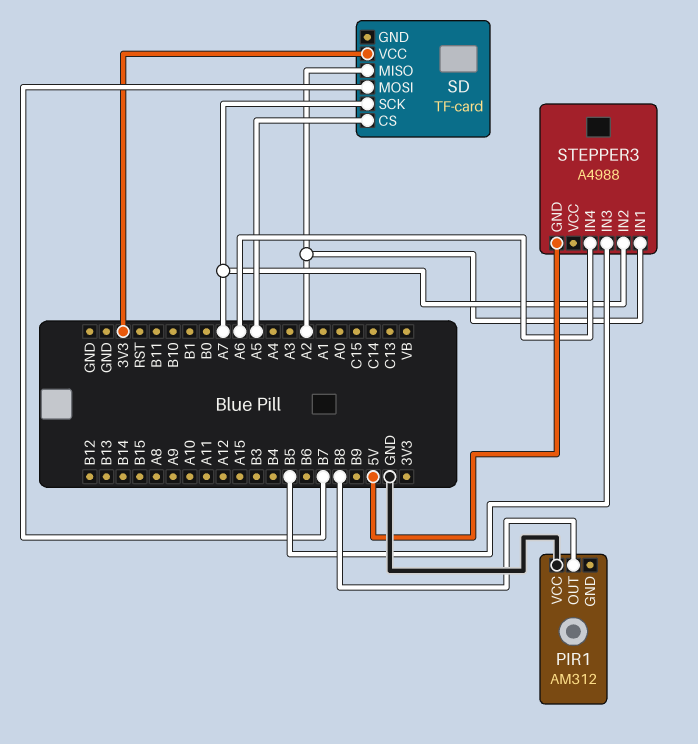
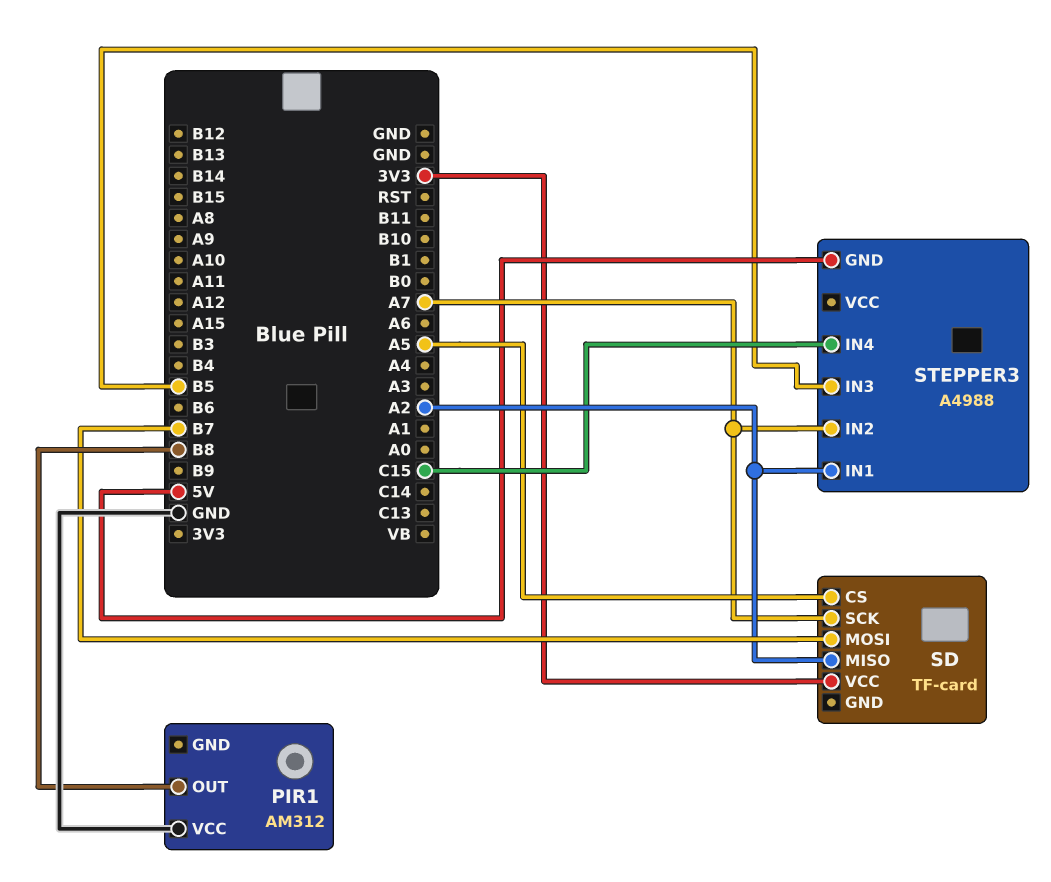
STEPPER3 pin IN4: A6 -> C15

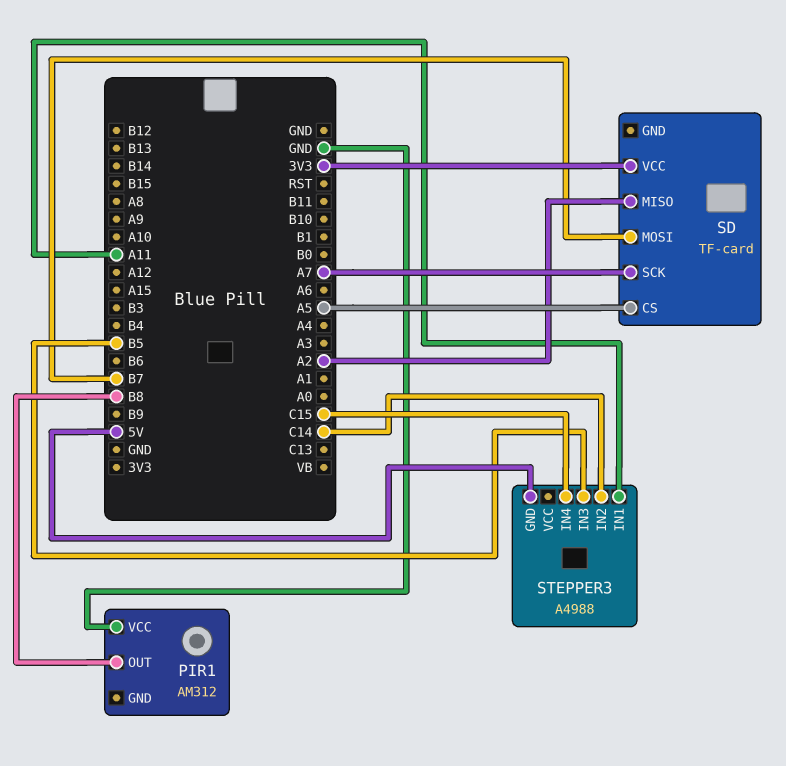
STEPPER3 pin IN1: A2 -> A11
STEPPER3 pin IN2: A7 -> C14

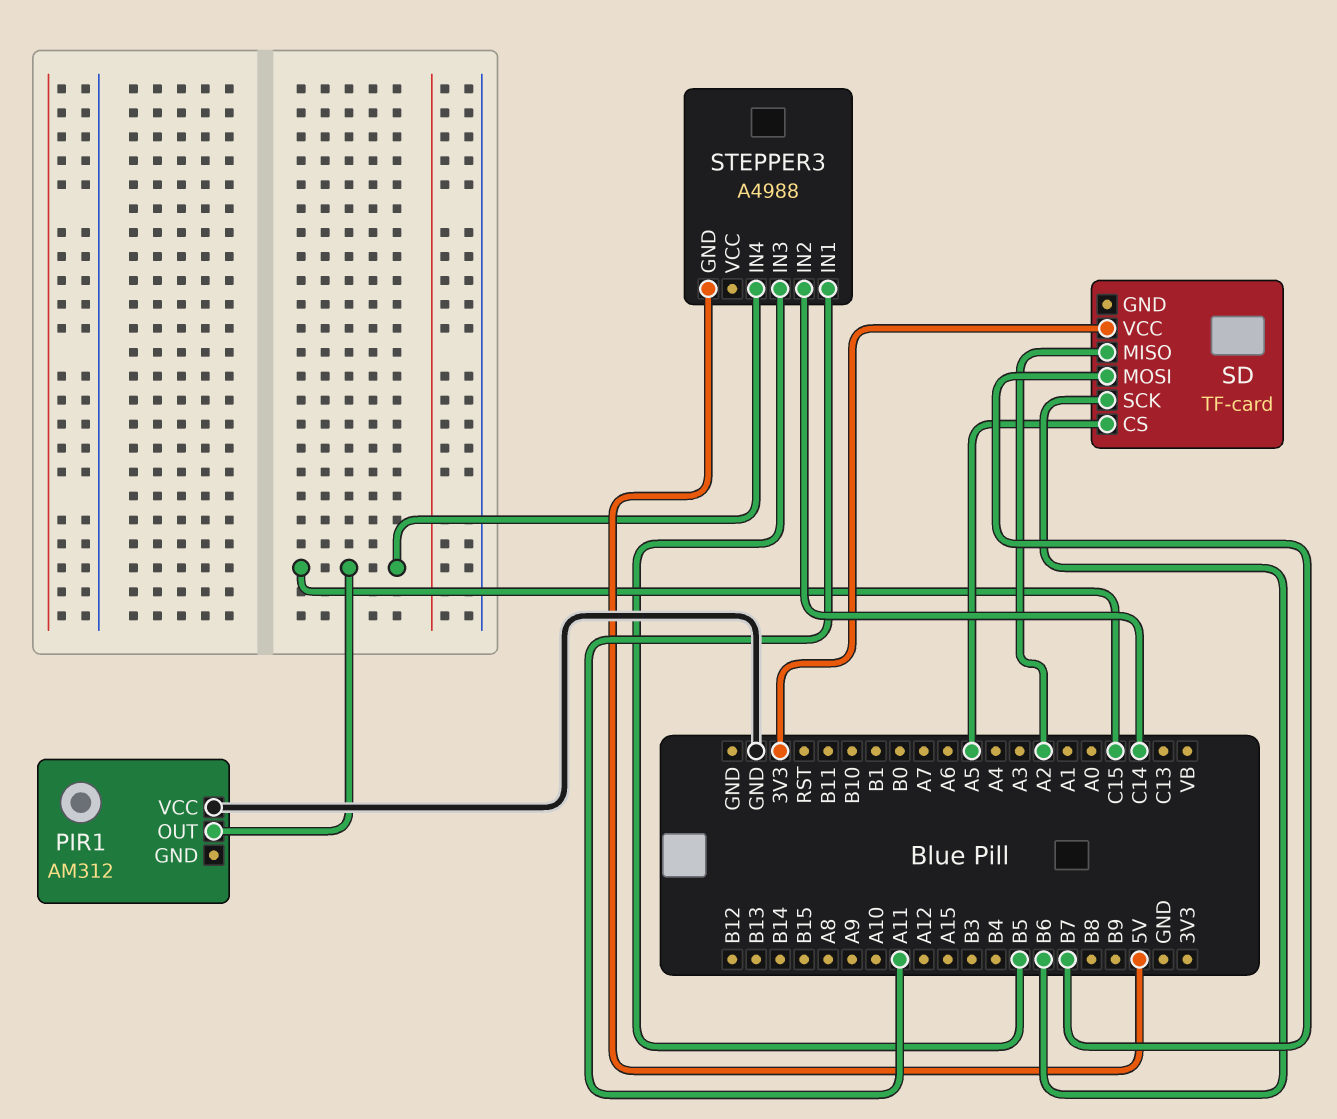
PIR1 pin OUT: B8 -> C15
SD pin SCK: A7 -> B6

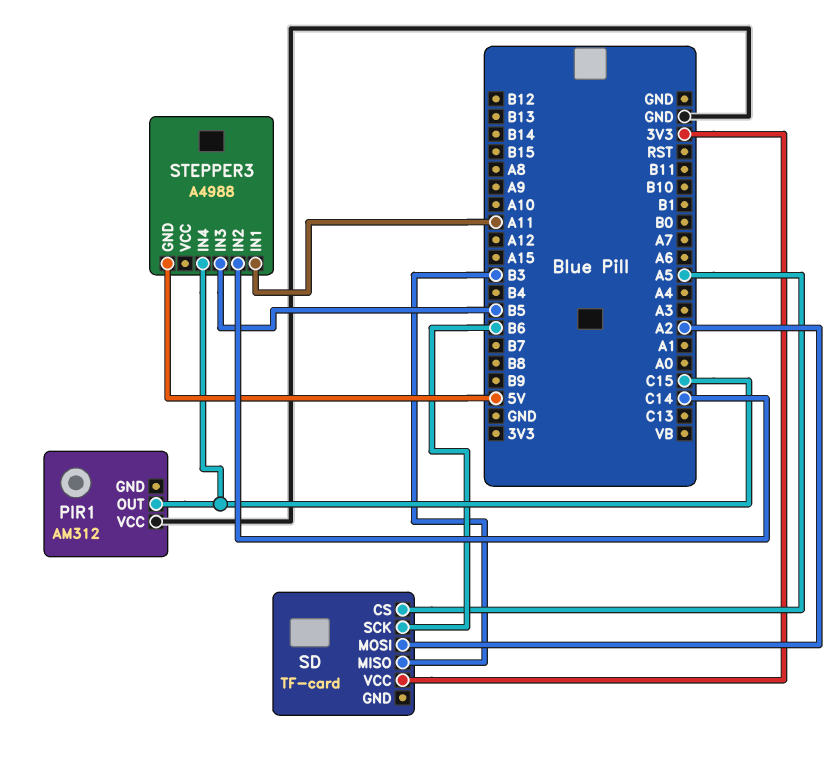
SD pin MISO: A2 -> B3
SD pin MOSI: B7 -> A2

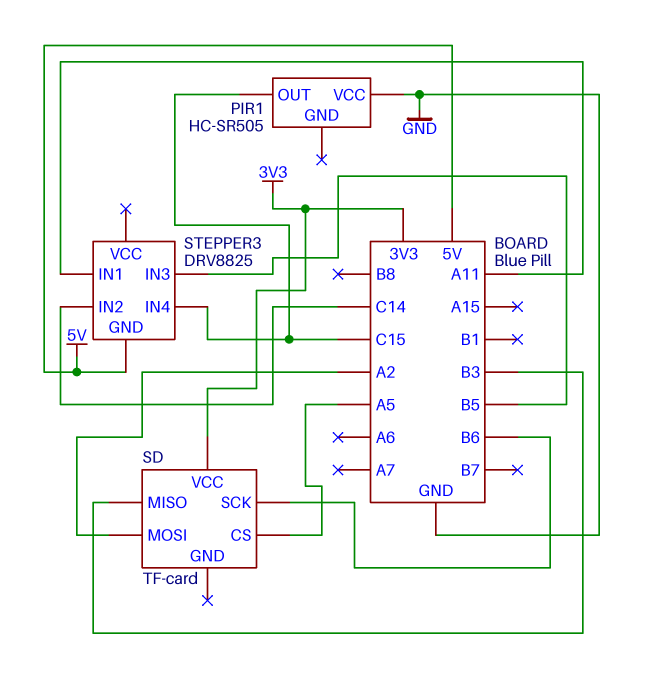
PIR1: AM312 -> HC-SR505
STEPPER3: A4988 -> DRV8825

